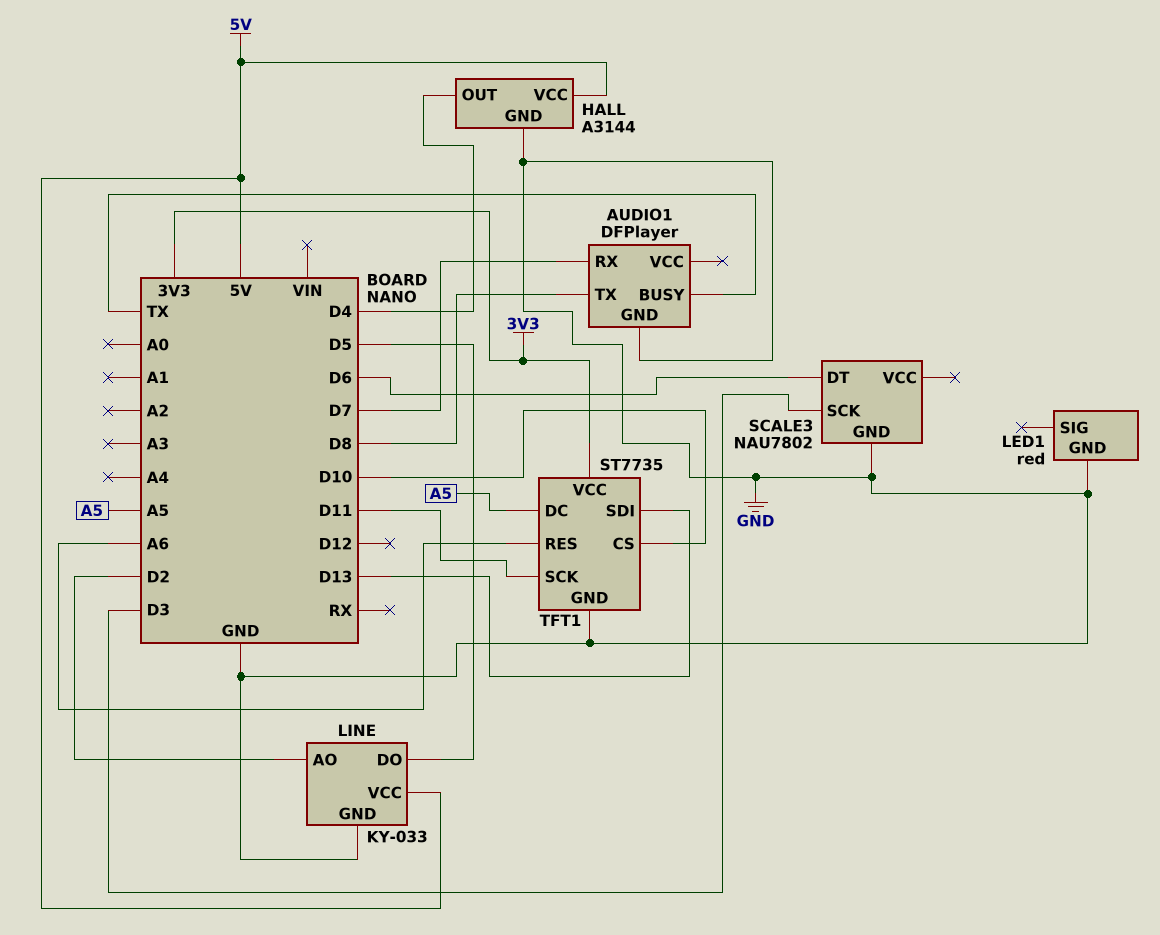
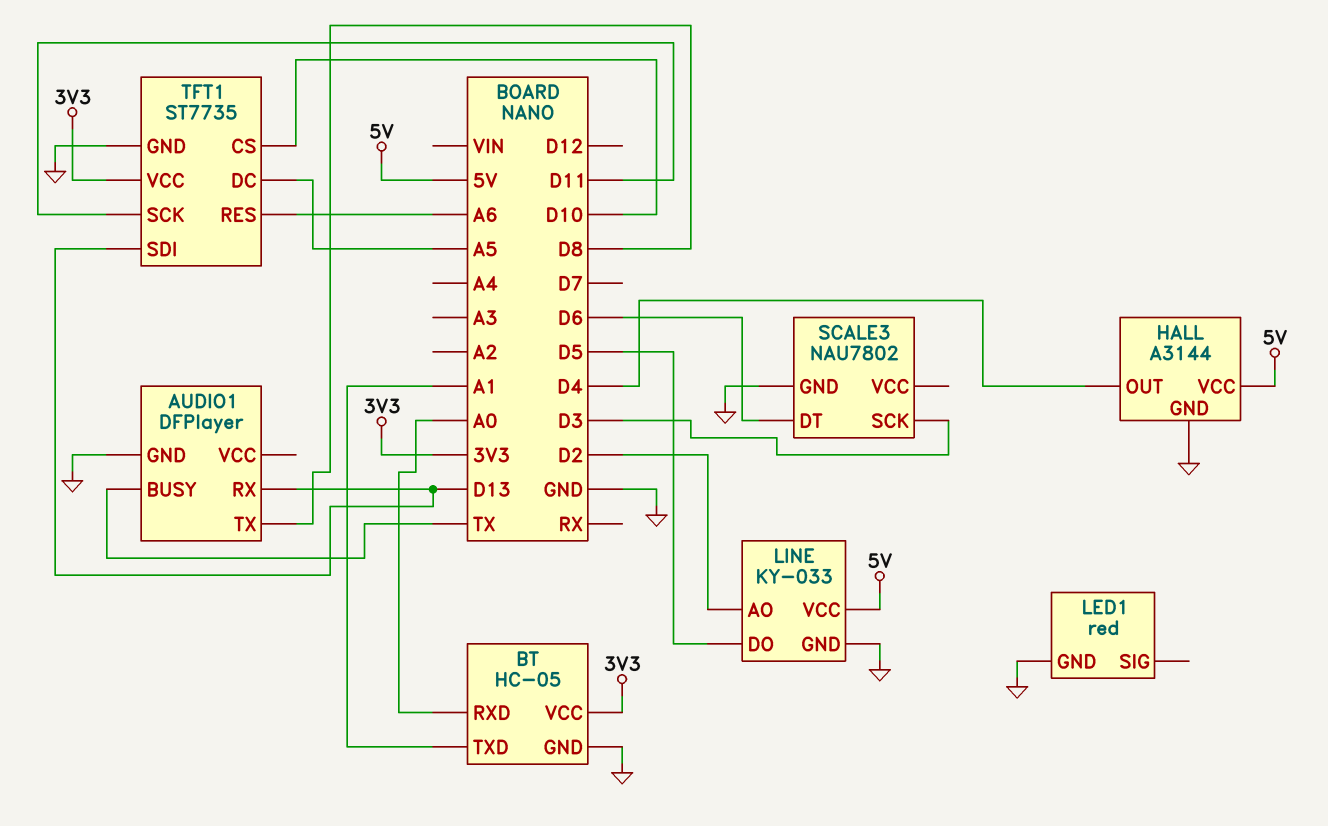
AUDIO1 pin RX: D7 -> D13
BT: none -> HC-05
BT pin GND: none -> GND
BT pin RXD: none -> A0
BT pin TXD: none -> A1
BT pin VCC: none -> 3V3

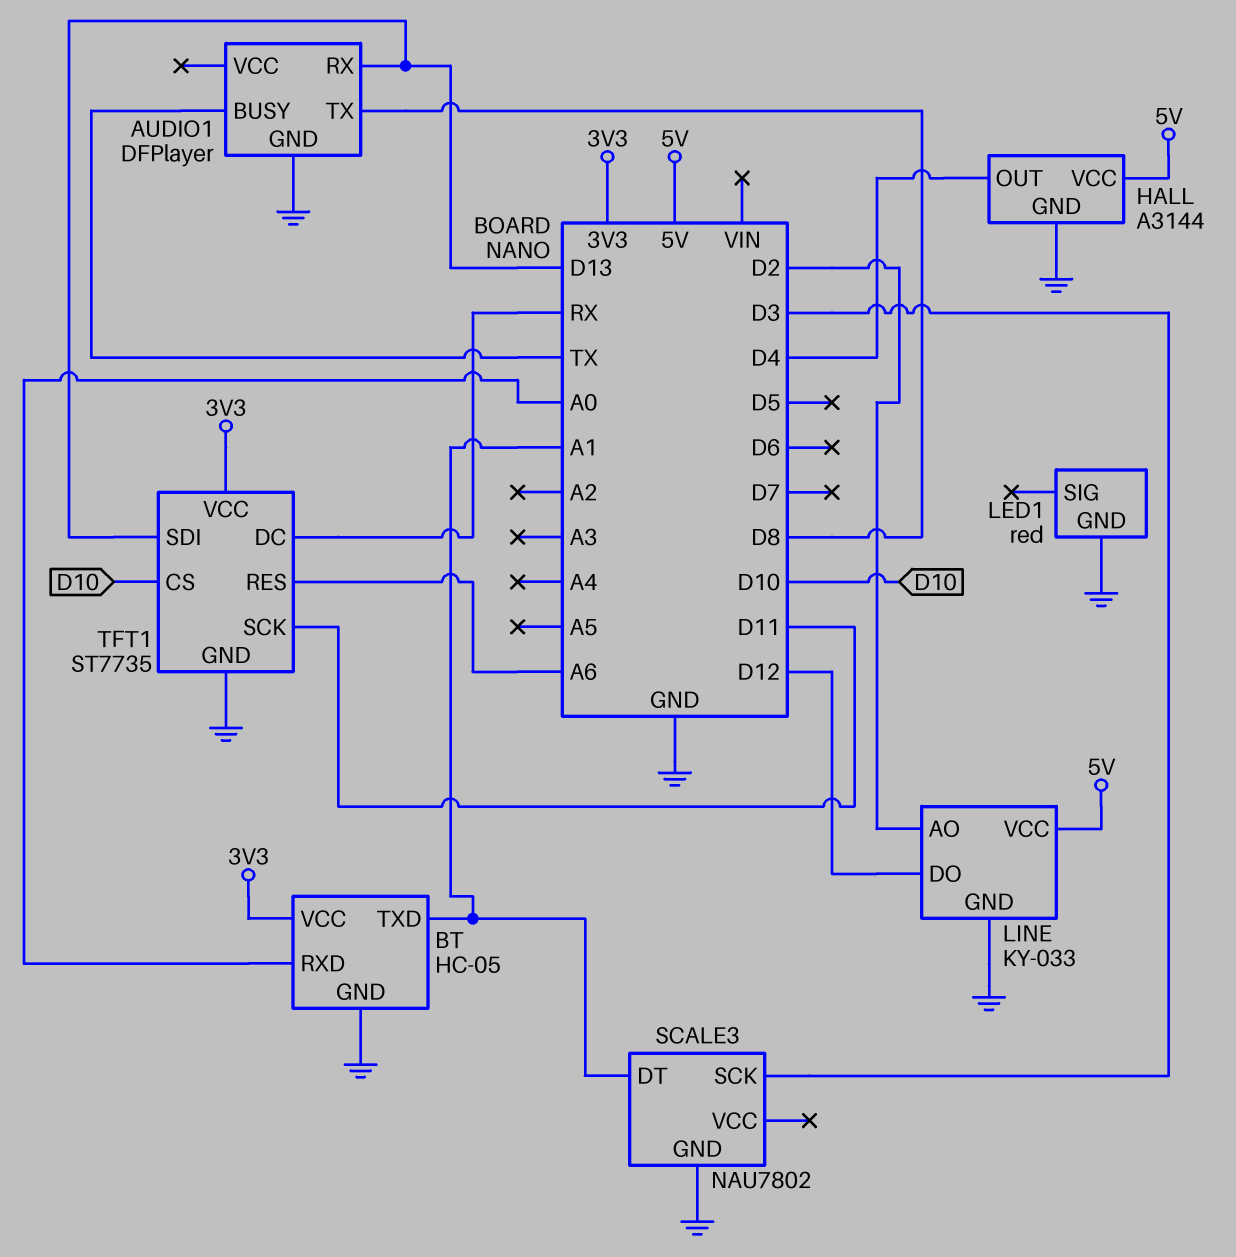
LINE pin DO: D5 -> D12
SCALE3 pin DT: D6 -> A1
TFT1 pin DC: A5 -> RX

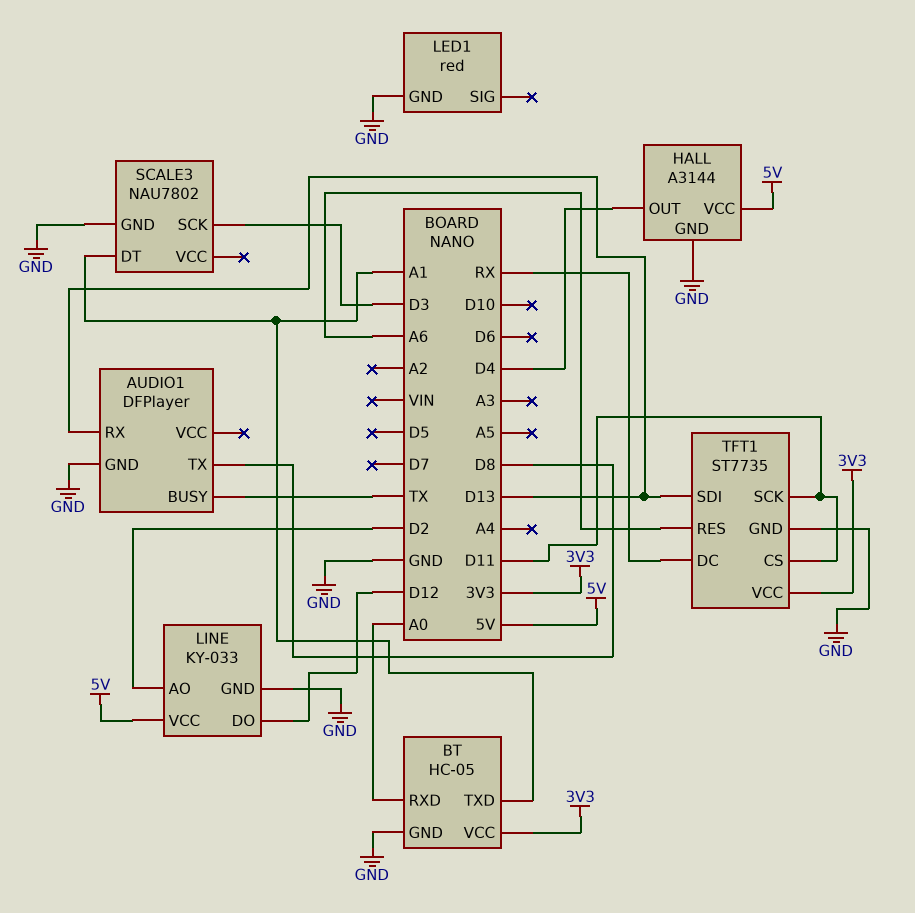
TFT1 pin CS: D10 -> D11

